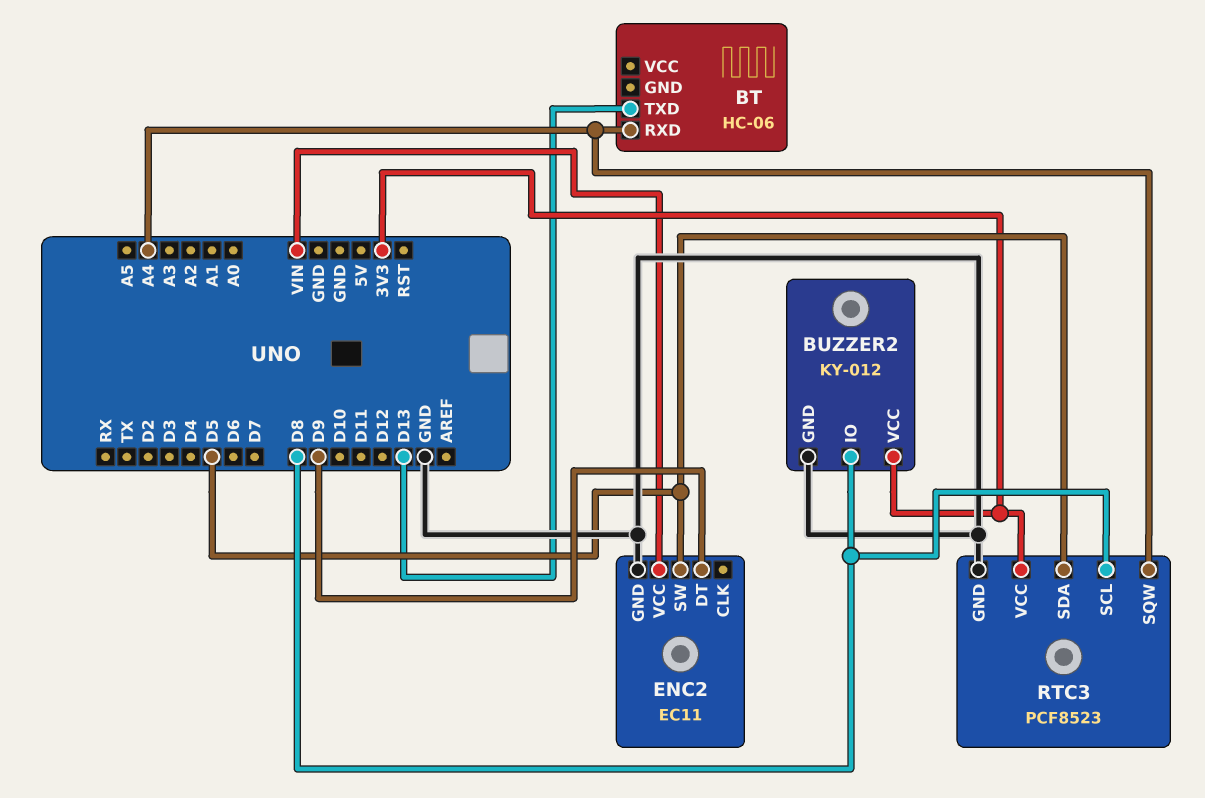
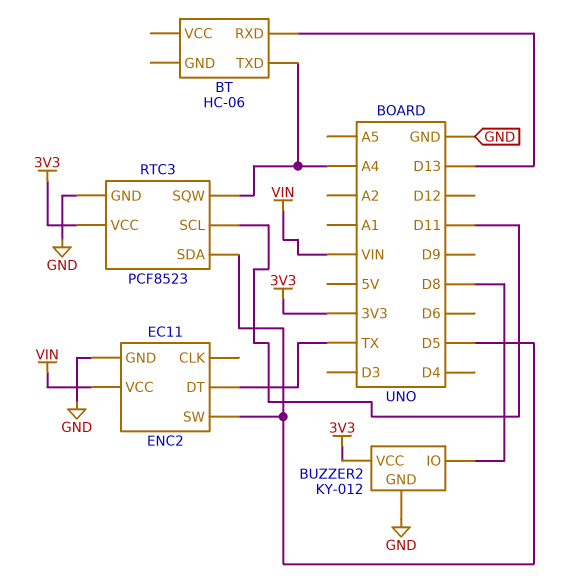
BT pin RXD: A4 -> D13
BT pin TXD: D13 -> A4
ENC2 pin DT: D9 -> TX
RTC3 pin SCL: D8 -> D11

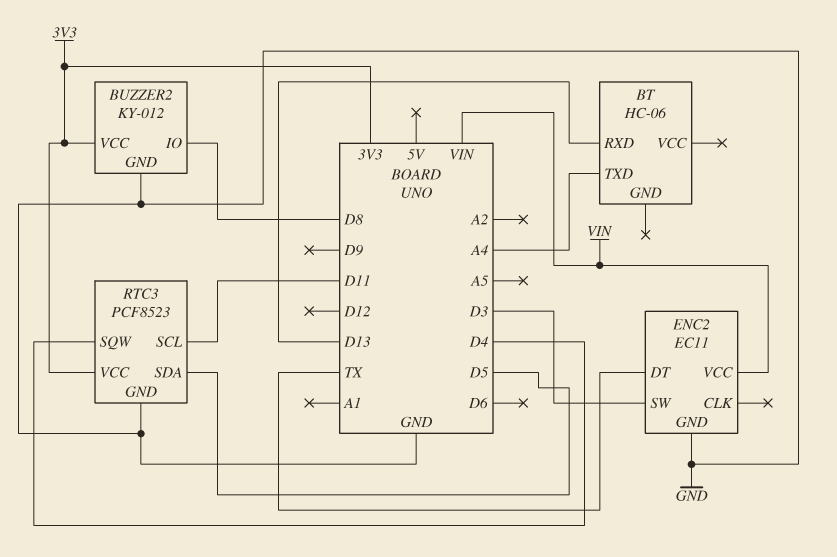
ENC2 pin SW: D5 -> D3
RTC3 pin SQW: A4 -> D4

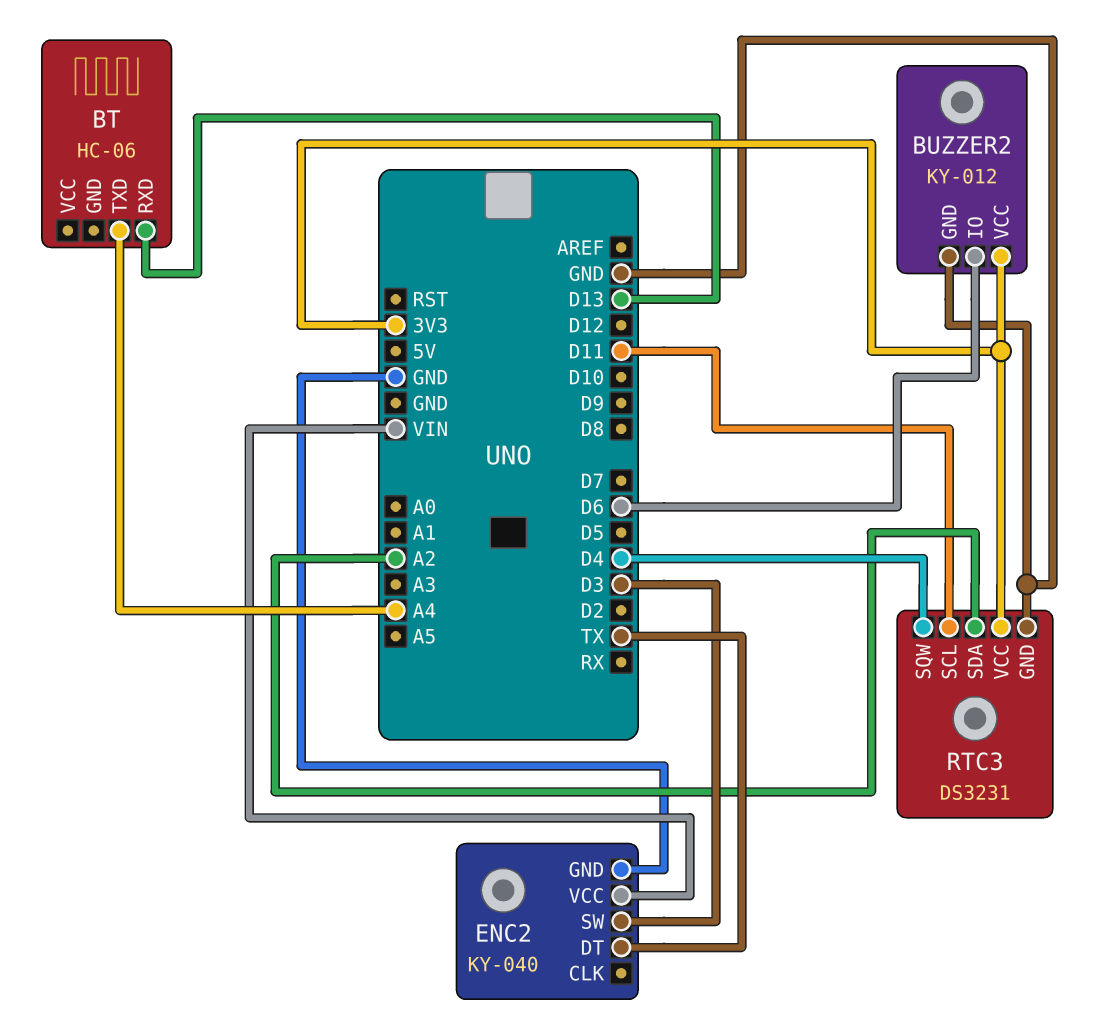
BUZZER2 pin IO: D8 -> D6
ENC2: EC11 -> KY-040
RTC3: PCF8523 -> DS3231
RTC3 pin SDA: D5 -> A2

